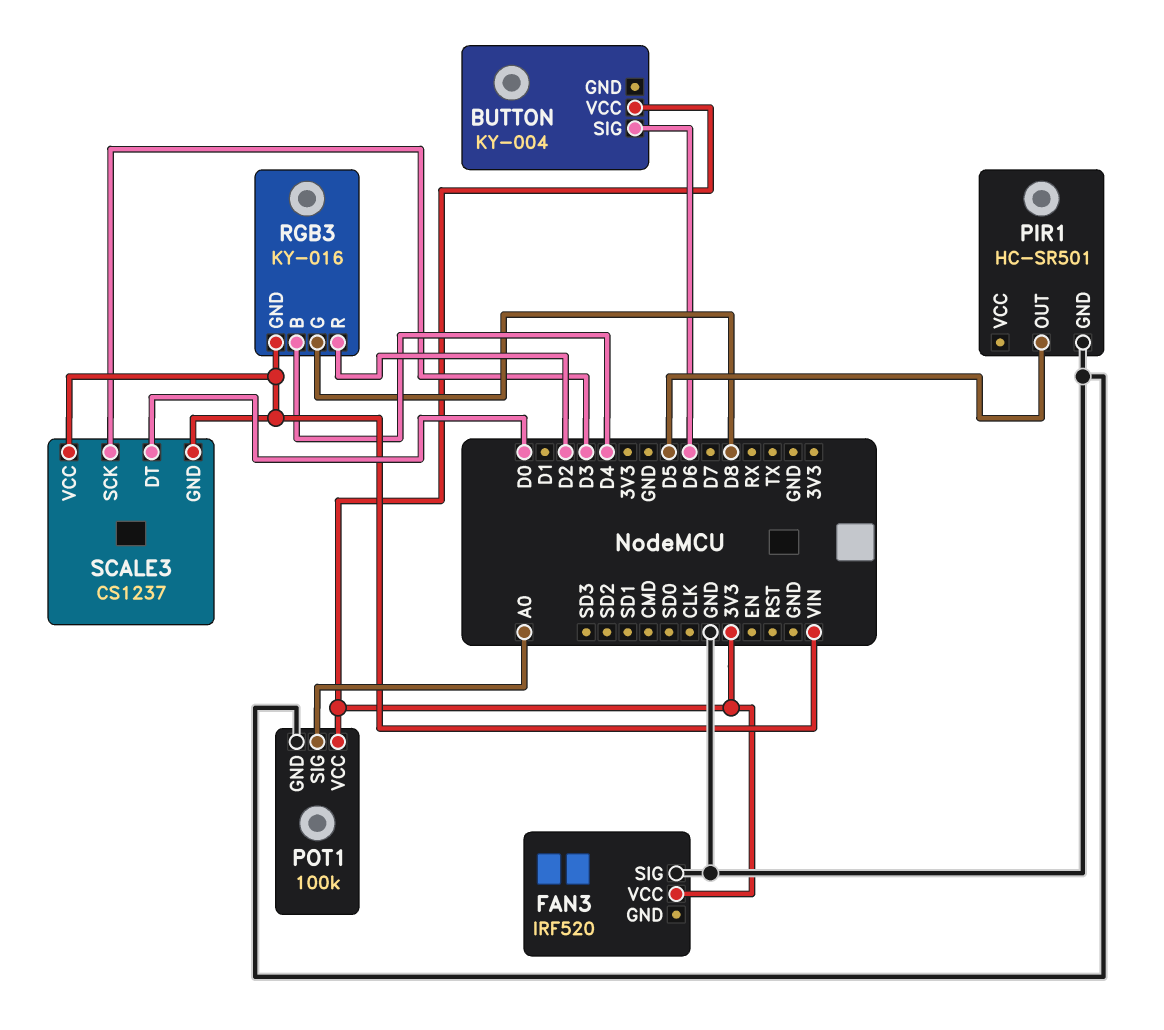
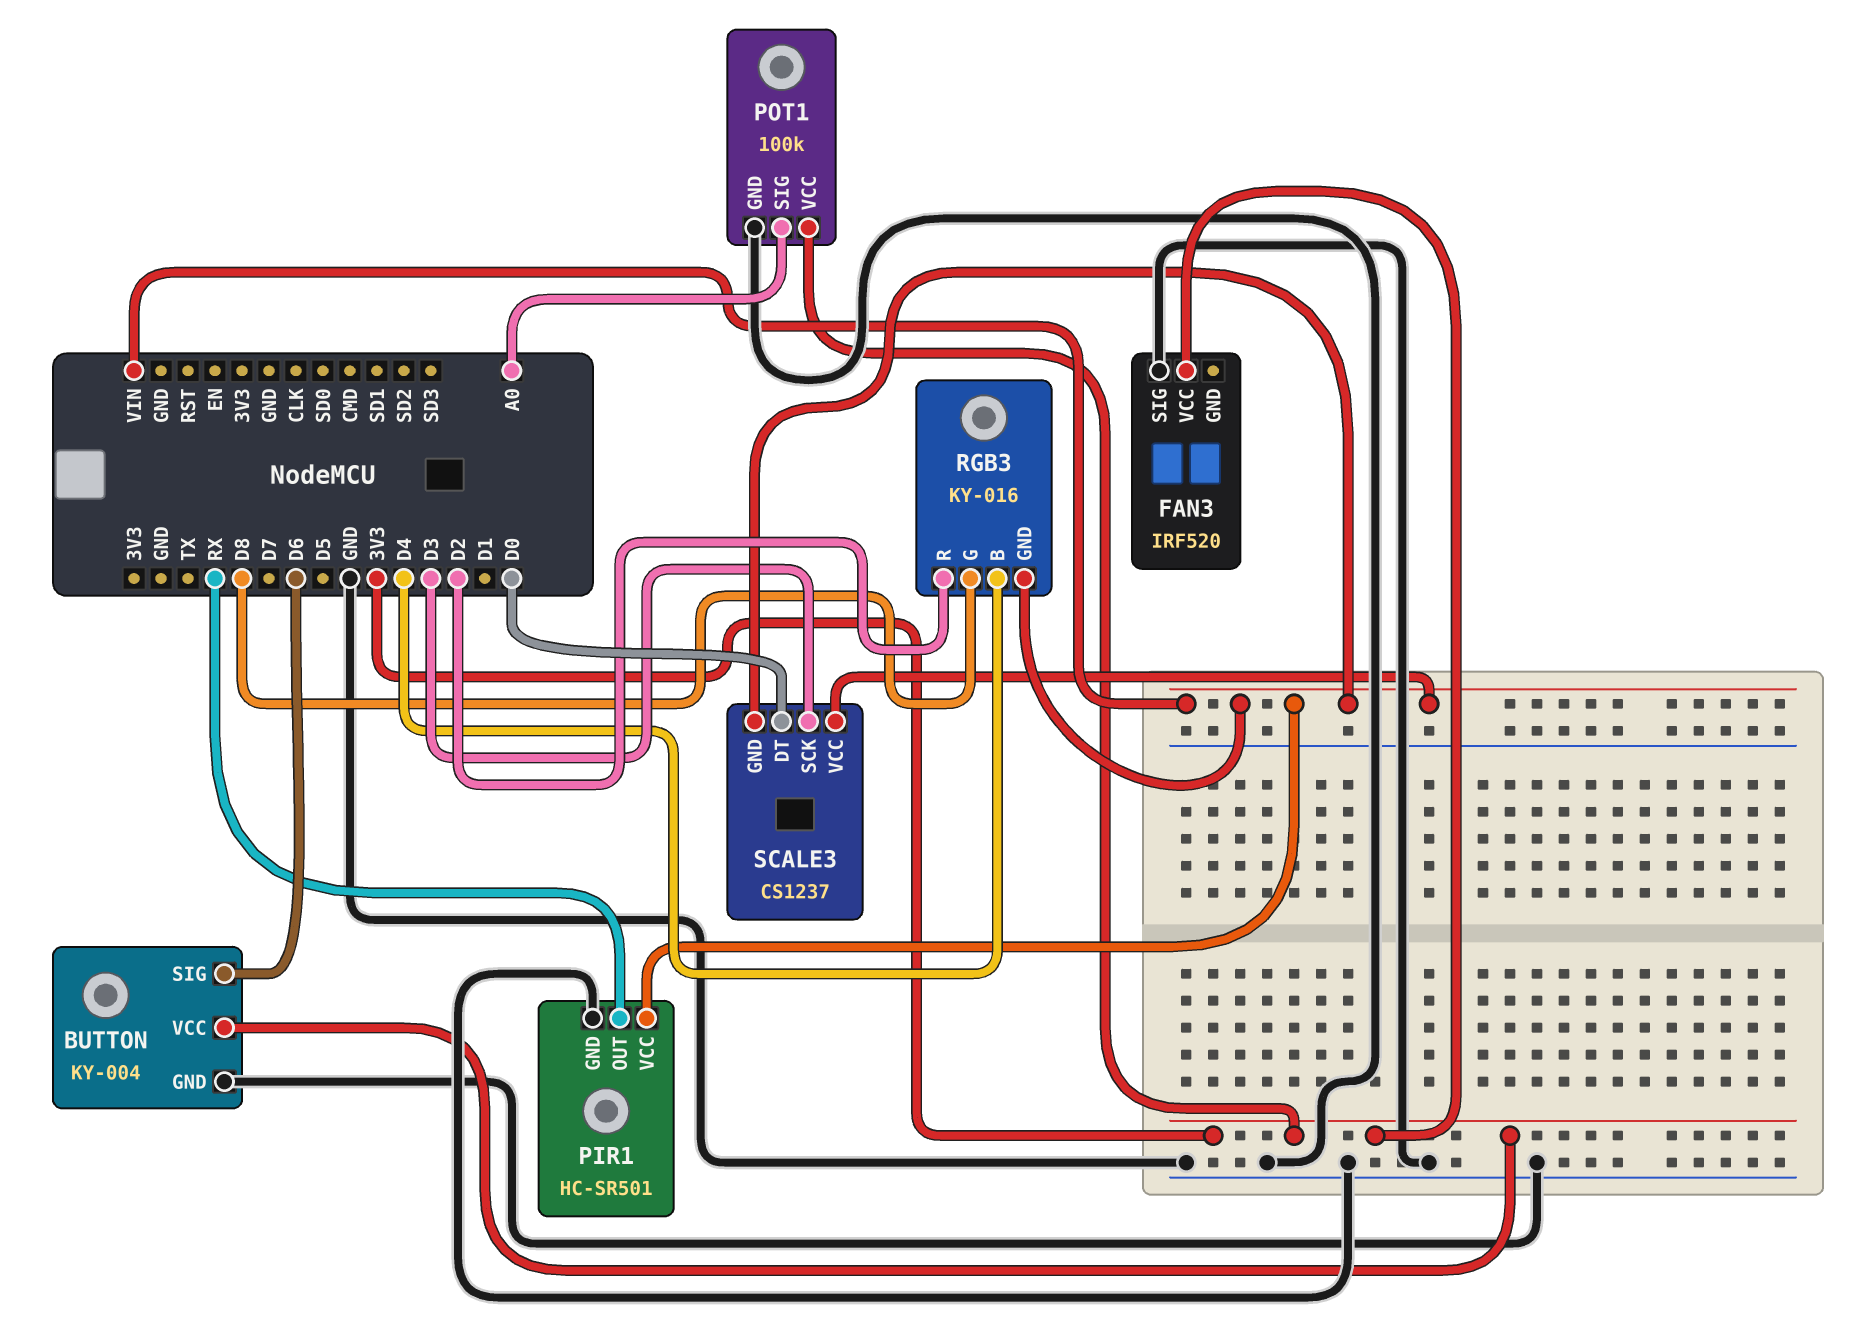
BUTTON pin GND: none -> GND
PIR1 pin OUT: D5 -> RX
PIR1 pin VCC: none -> VIN

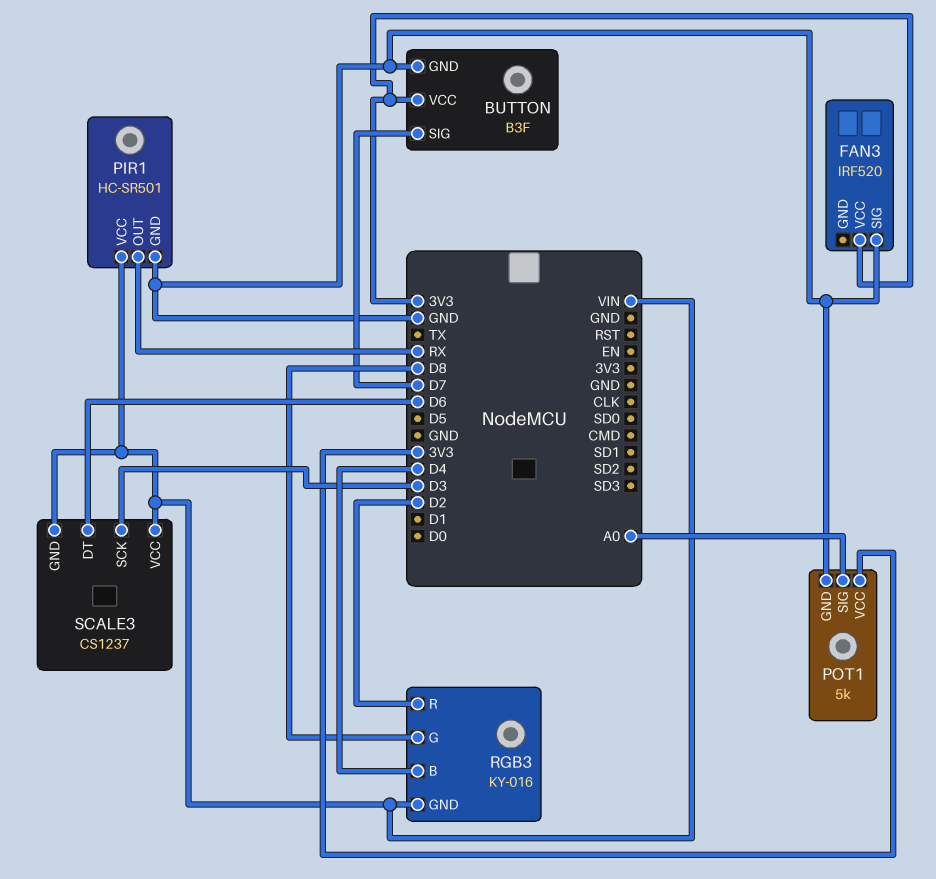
BUTTON: KY-004 -> B3F
BUTTON pin SIG: D6 -> D7
POT1: 100k -> 5k
SCALE3 pin DT: D0 -> D6

